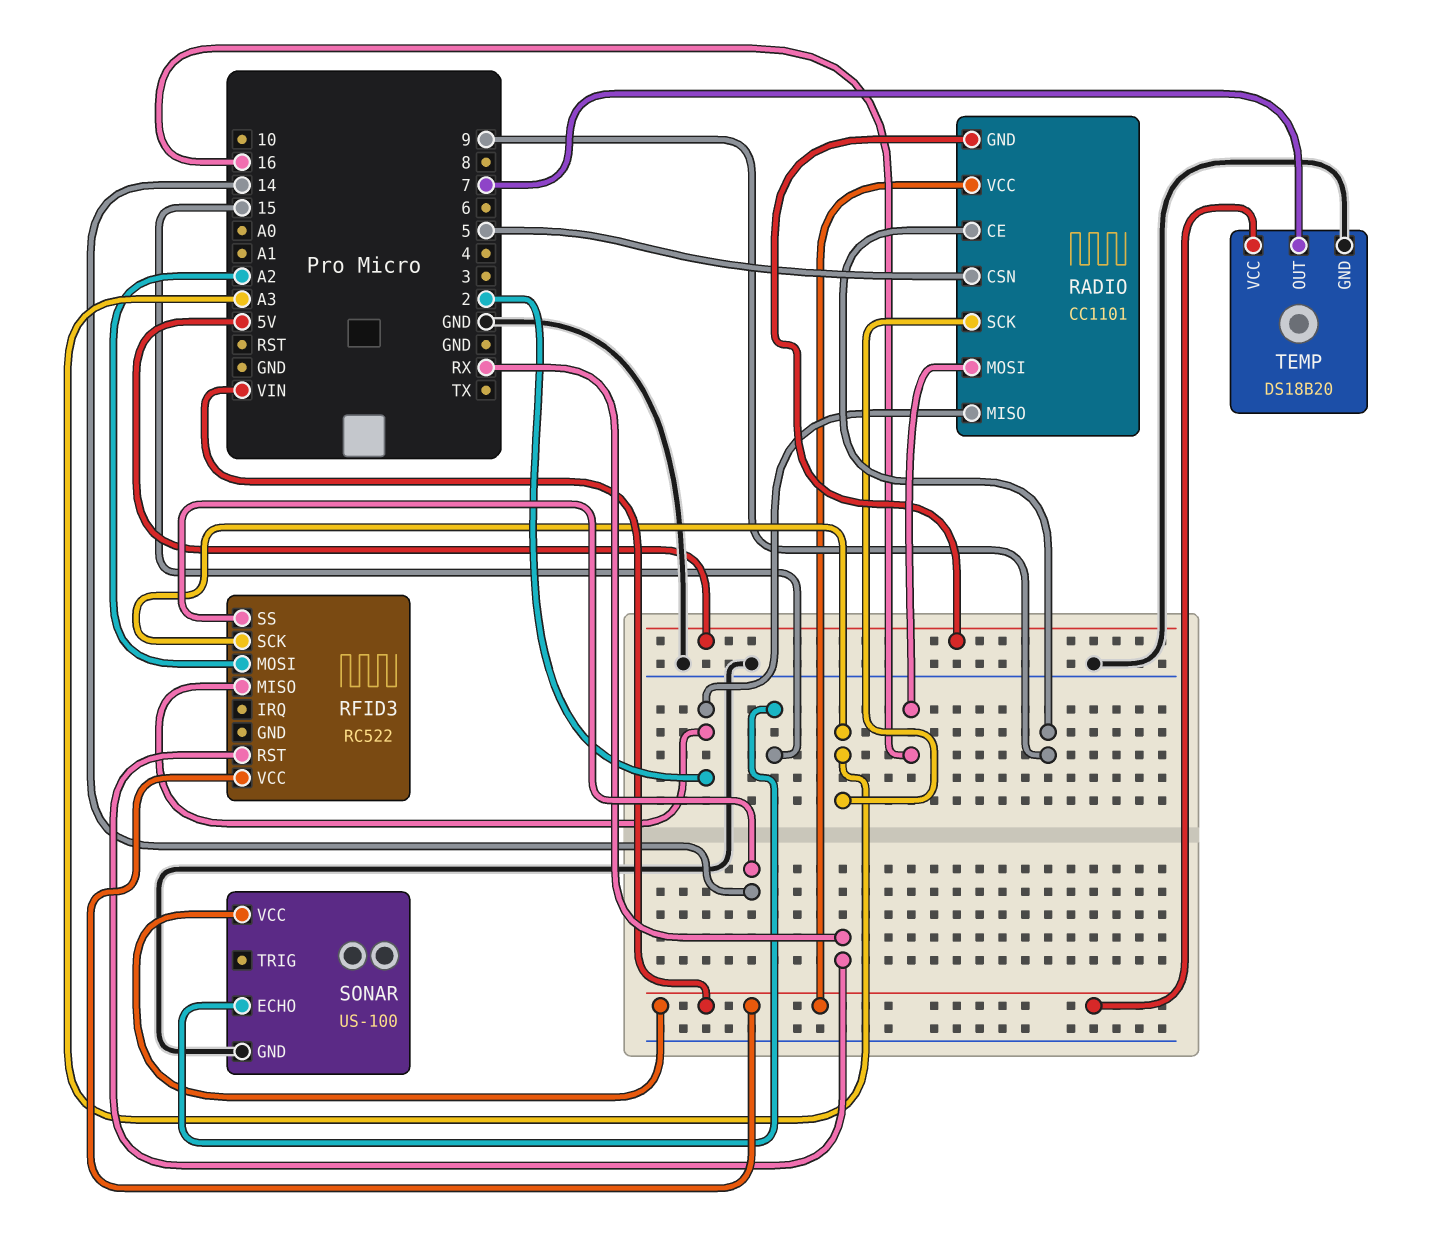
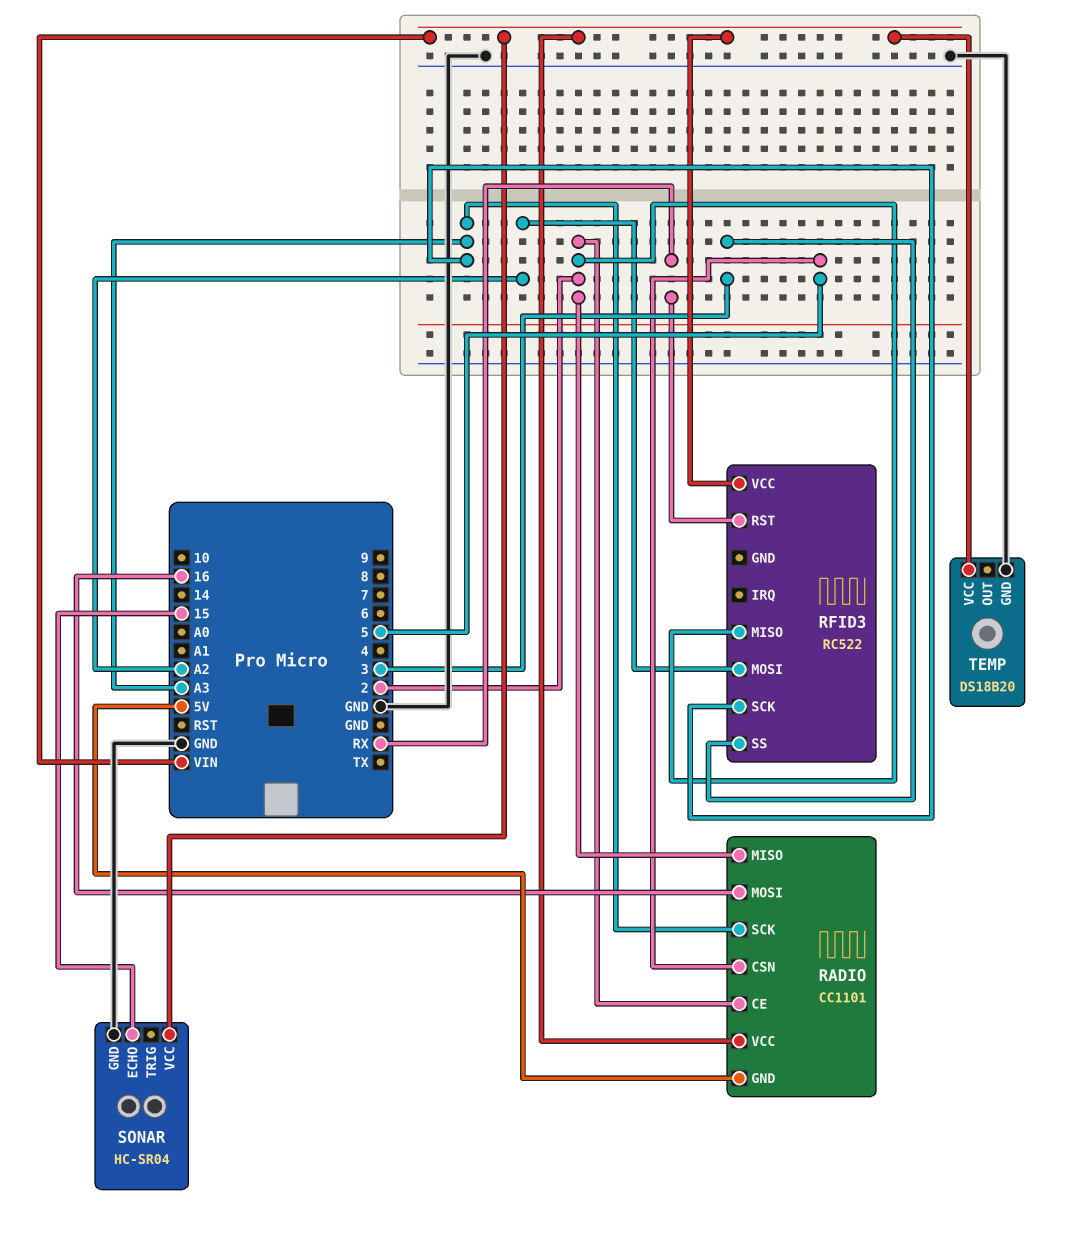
RADIO pin CE: 9 -> 2
RFID3 pin SS: 14 -> 3
SONAR: US-100 -> HC-SR04
TEMP pin OUT: 7 -> none

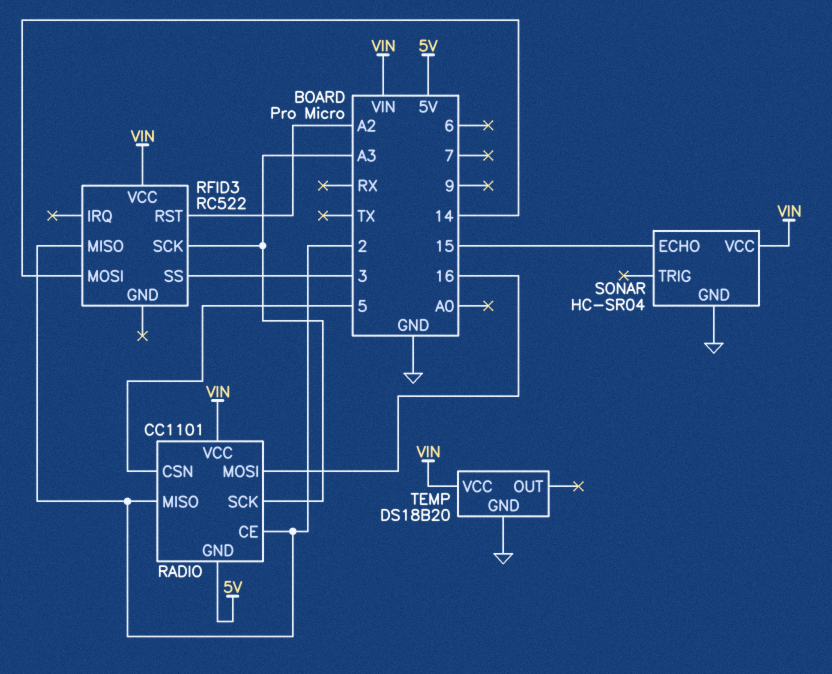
RFID3 pin MOSI: A2 -> 14
RFID3 pin RST: RX -> A2

